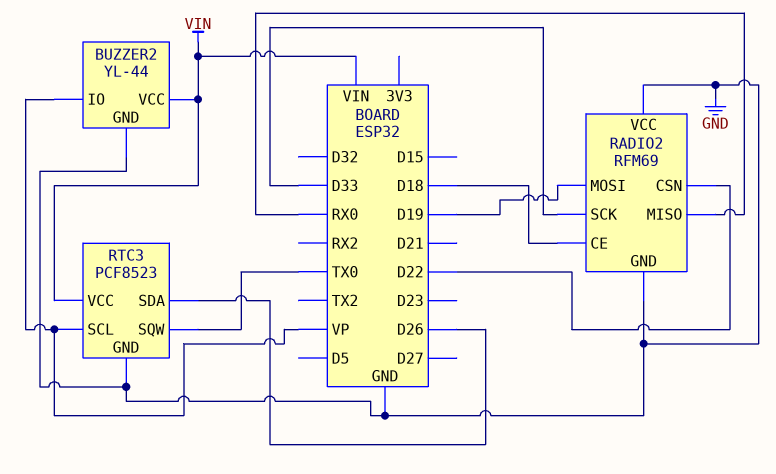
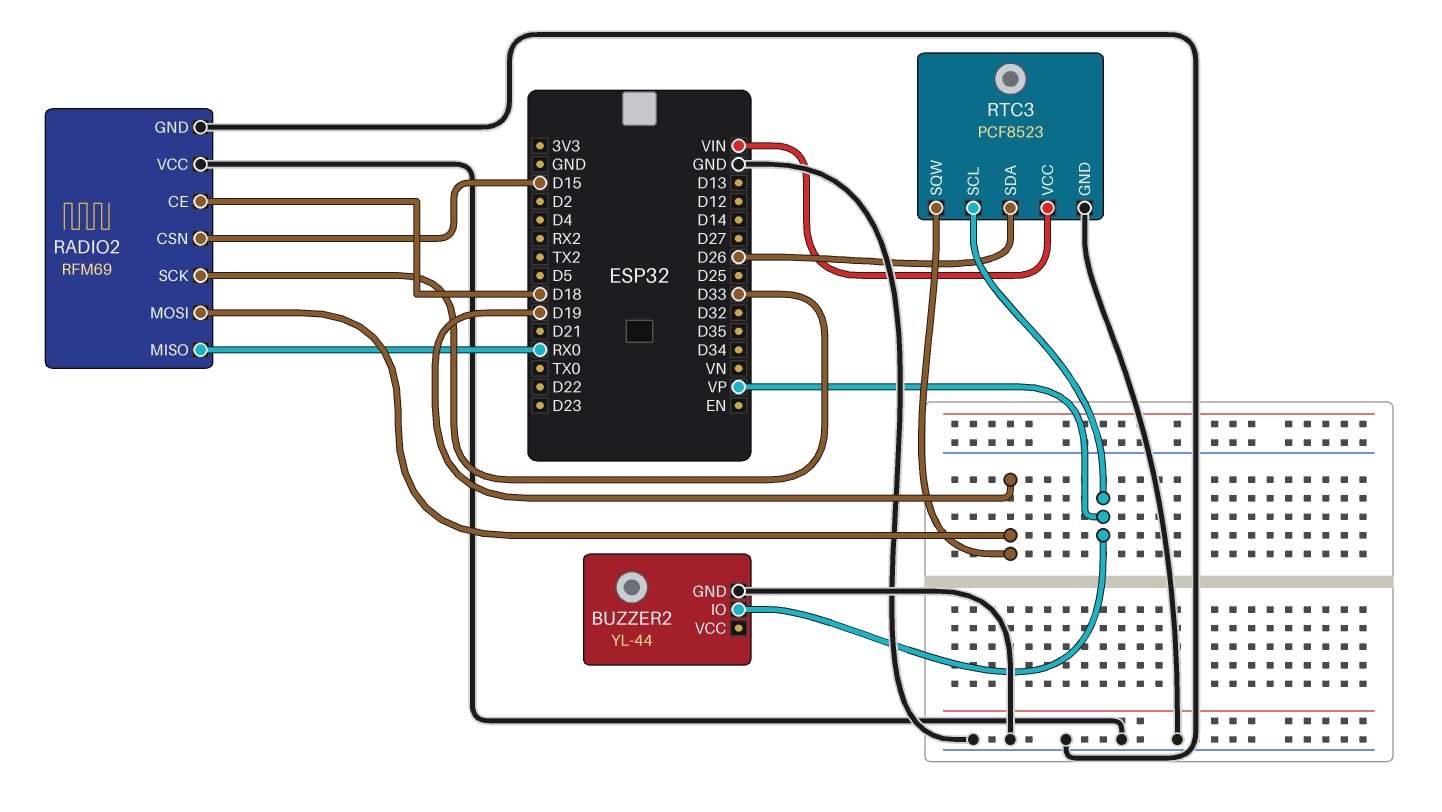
BUZZER2 pin VCC: VIN -> none
RADIO2 pin CSN: D22 -> D15
RTC3 pin SQW: TX0 -> D19

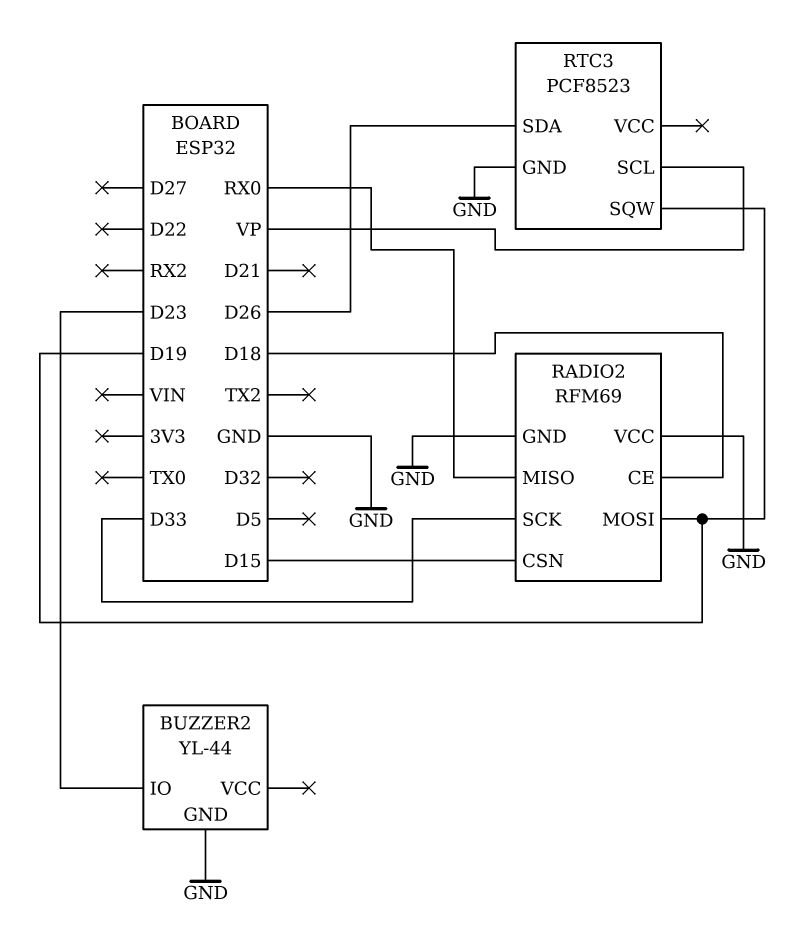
BUZZER2 pin IO: VP -> D23
RTC3 pin VCC: VIN -> none

